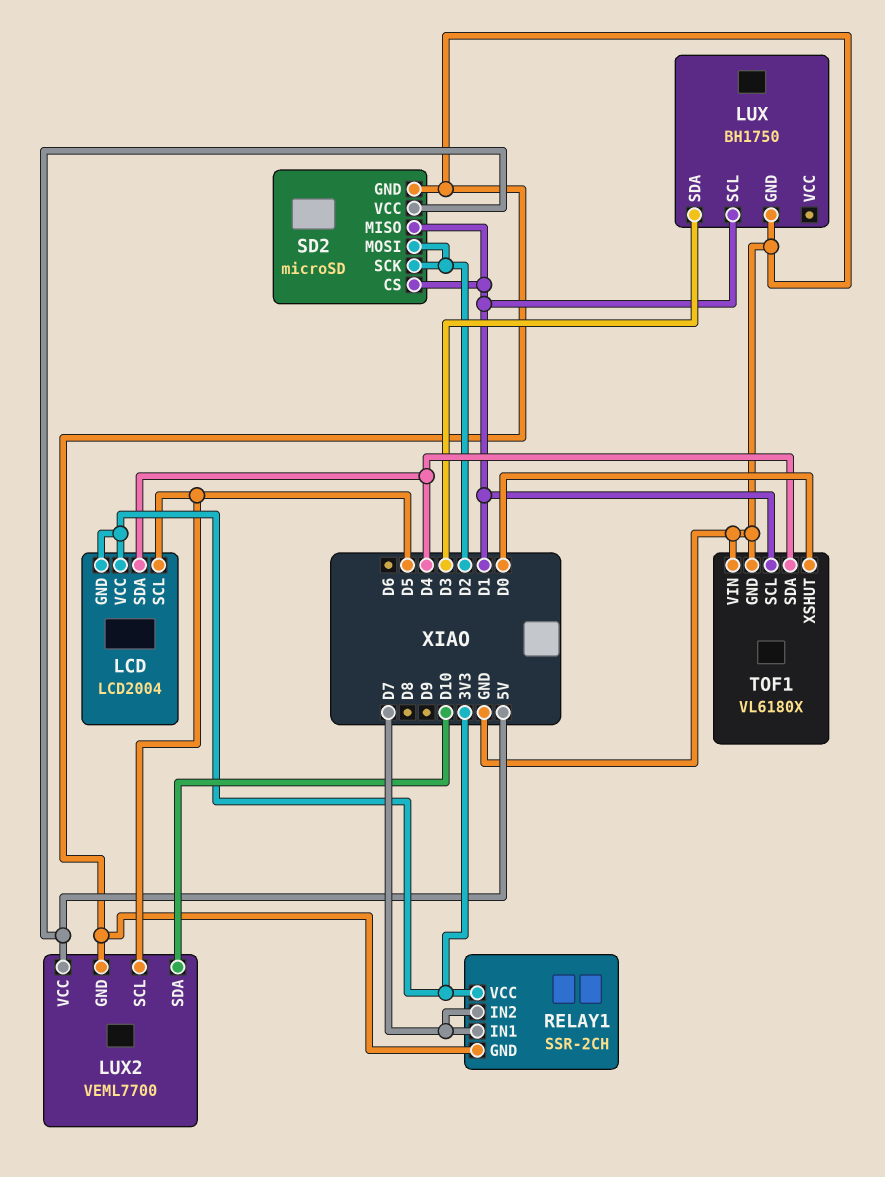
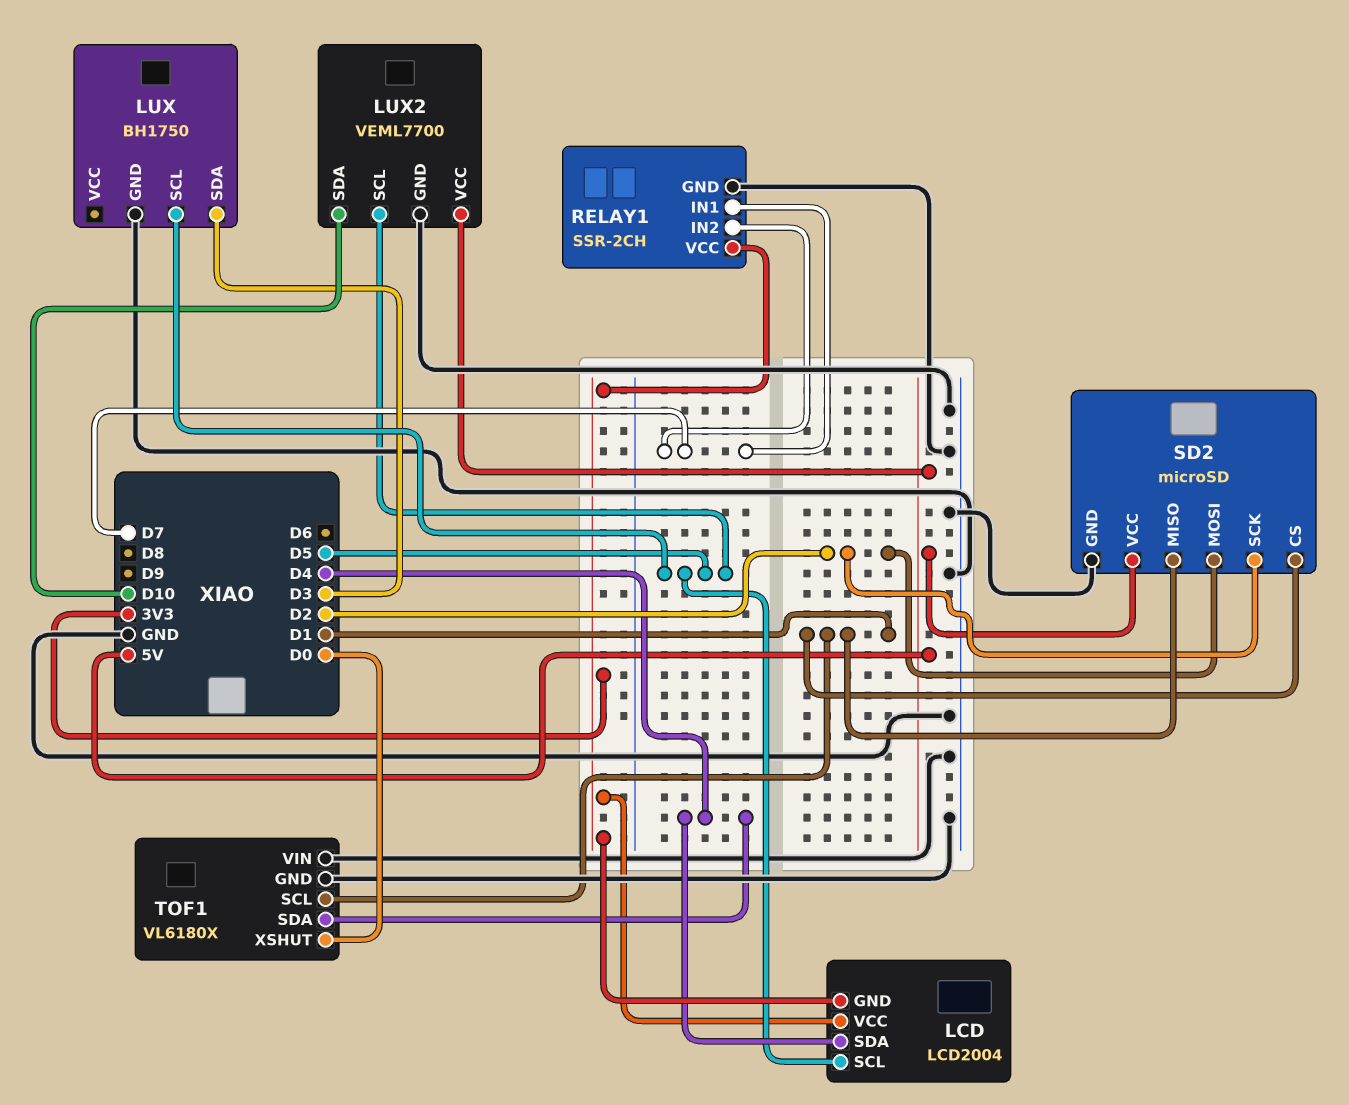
LUX pin SCL: D1 -> D5

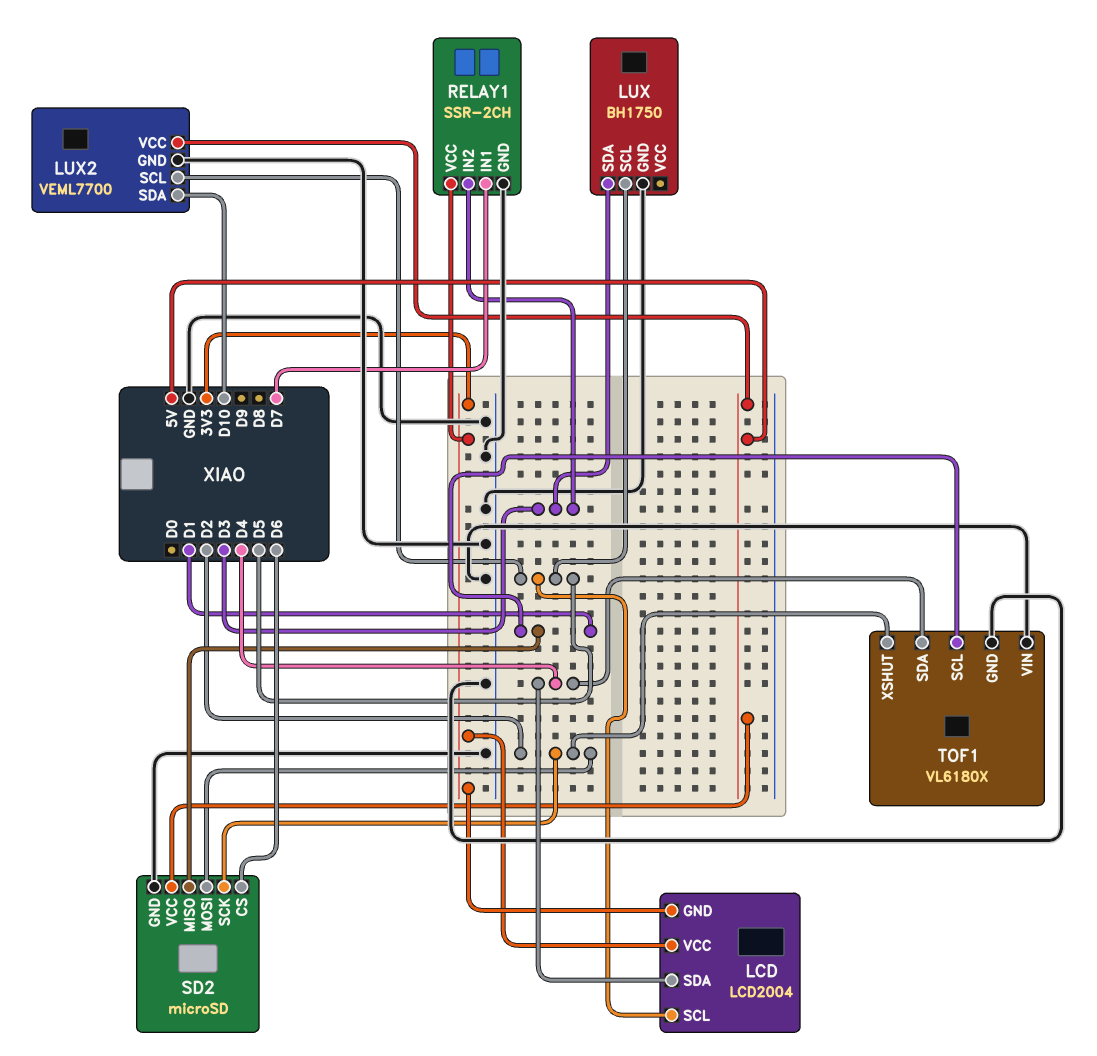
RELAY1 pin IN2: D7 -> D3
SD2 pin CS: D1 -> D6
TOF1 pin XSHUT: D0 -> D2

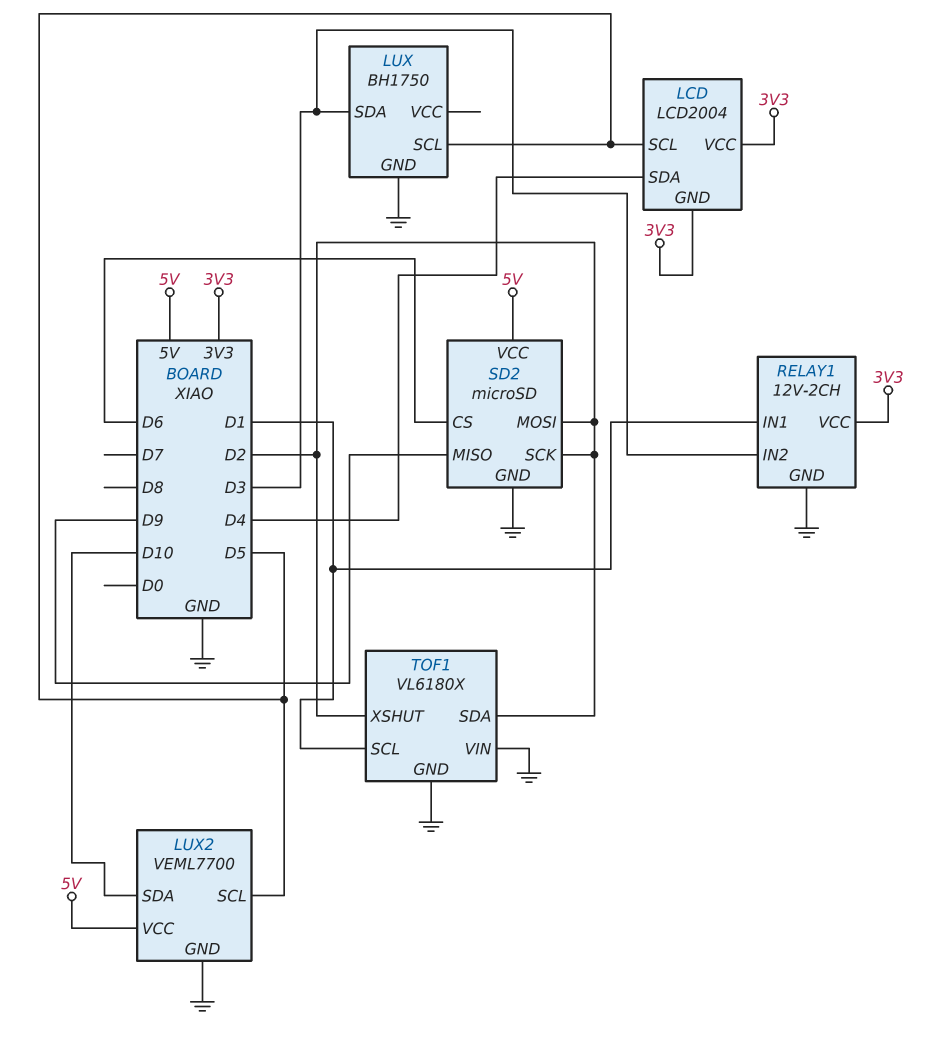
RELAY1: SSR-2CH -> 12V-2CH
RELAY1 pin IN1: D7 -> D1
SD2 pin MISO: D1 -> D9
TOF1 pin SDA: D4 -> D2

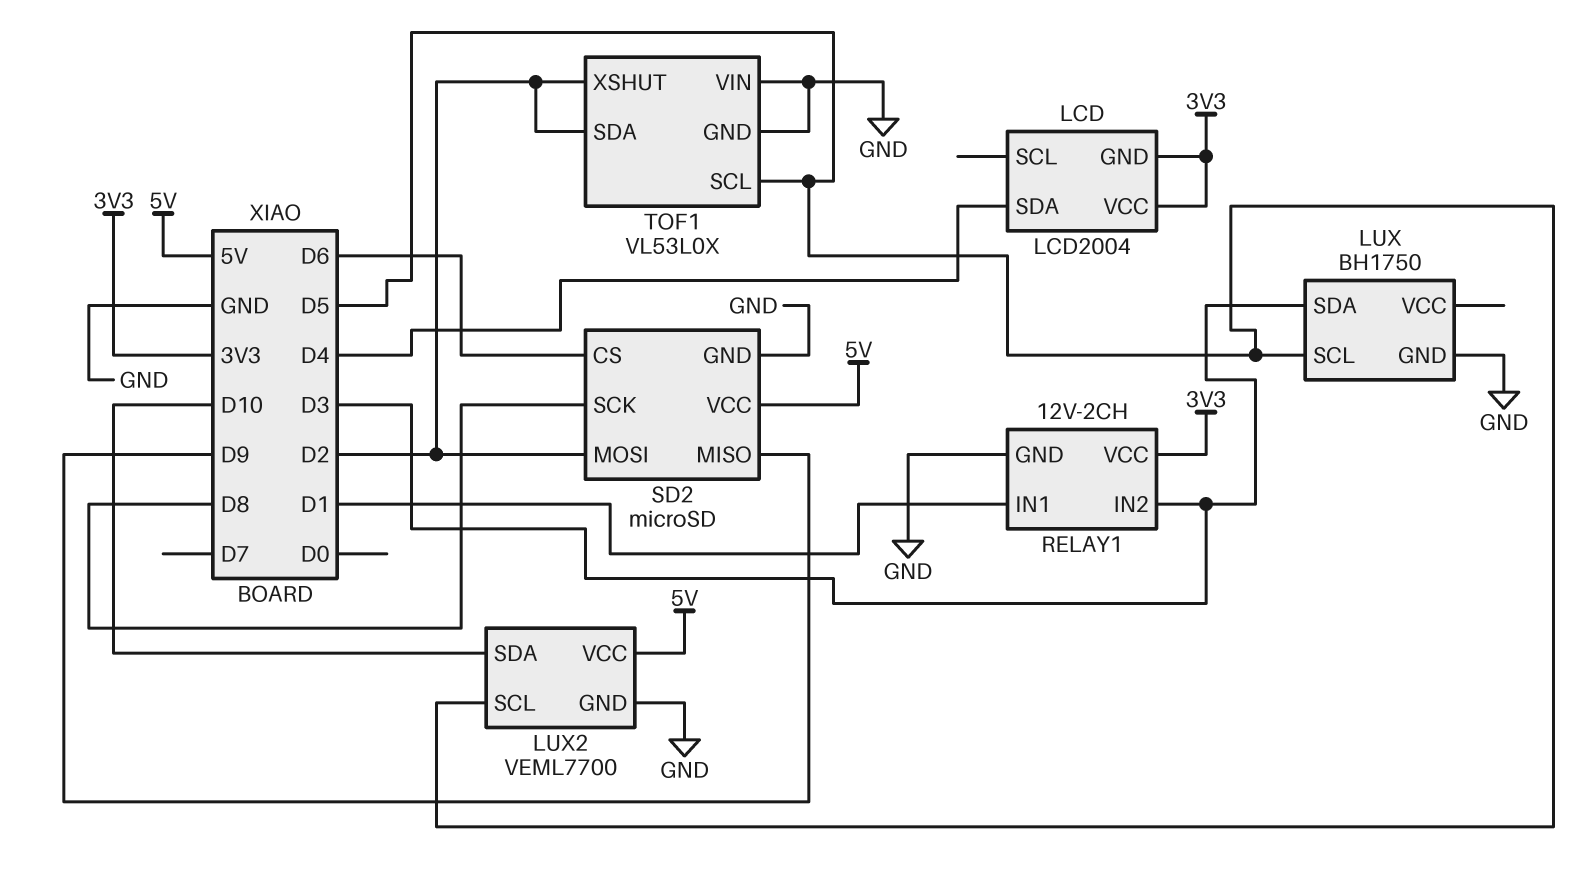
LCD pin SCL: D5 -> none
SD2 pin SCK: D2 -> D8
TOF1: VL6180X -> VL53L0X
TOF1 pin SCL: D1 -> D5

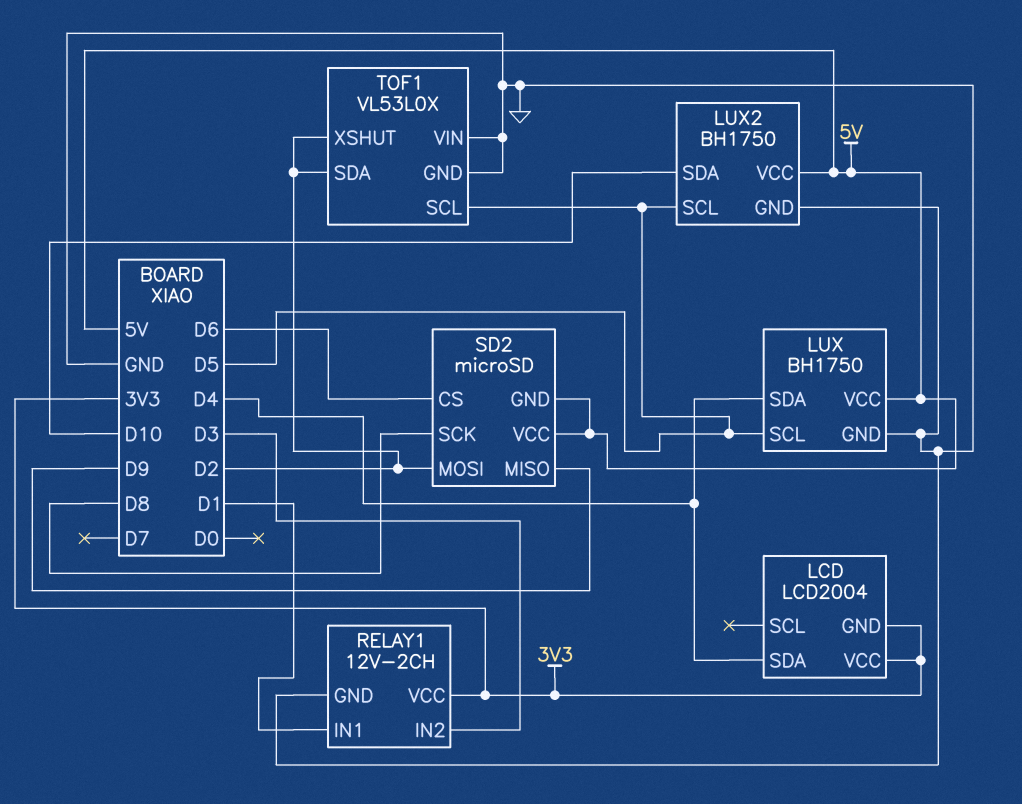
LUX pin SDA: D3 -> D4
LUX pin VCC: none -> 5V
LUX2: VEML7700 -> BH1750
SD2 pin GND: GND -> 5V

